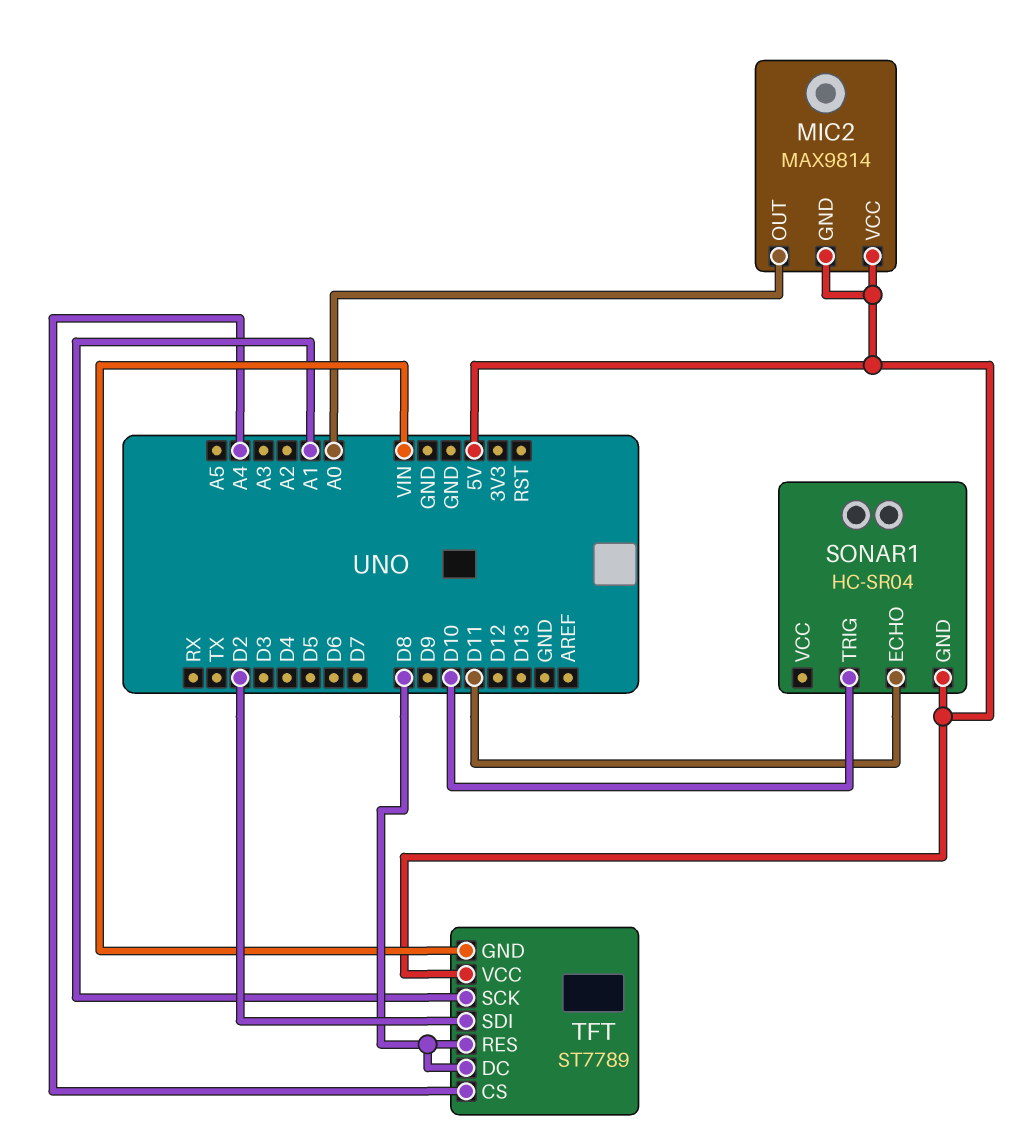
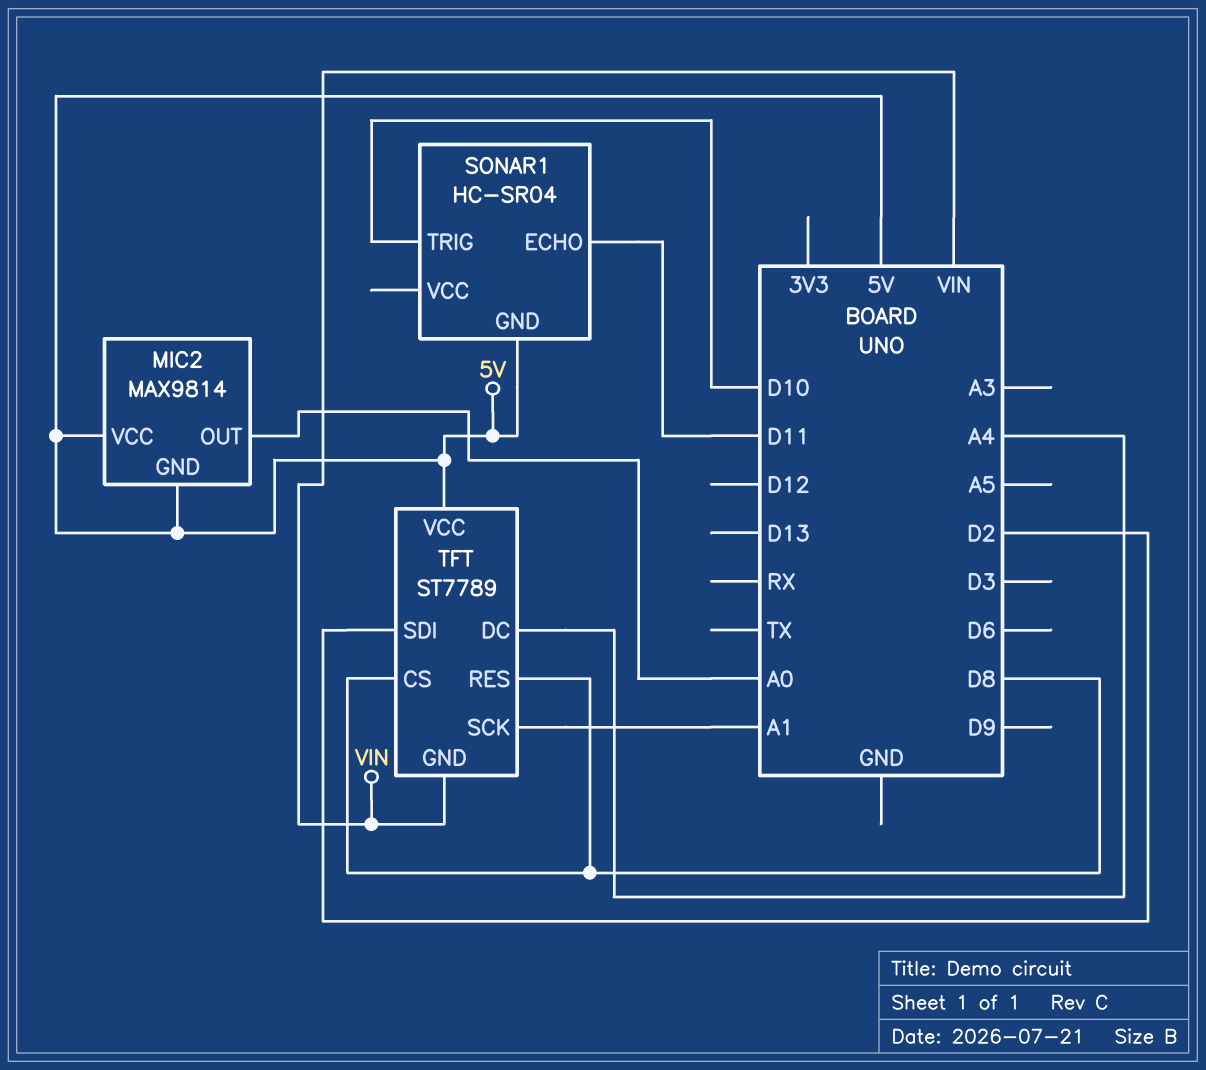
TFT pin CS: A4 -> D8
TFT pin DC: D8 -> A4

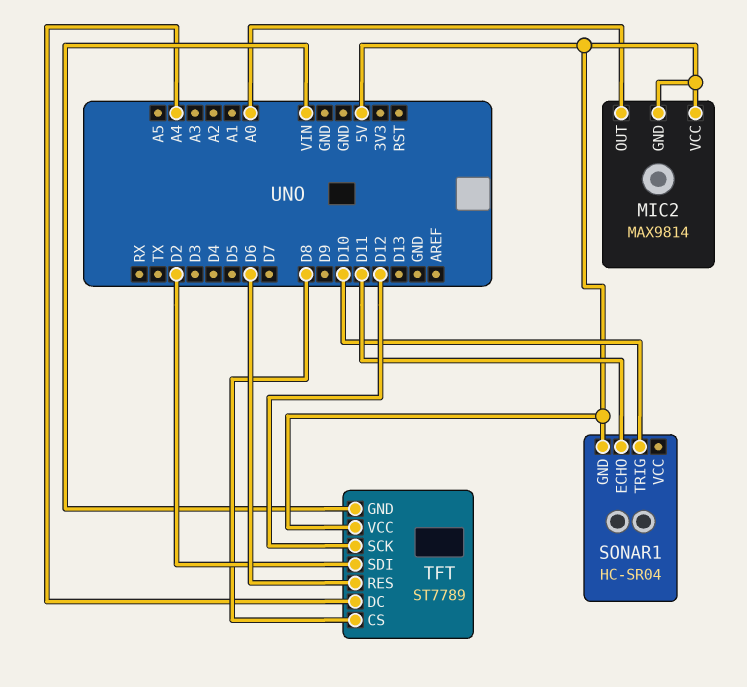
TFT pin RES: D8 -> D6
TFT pin SCK: A1 -> D12

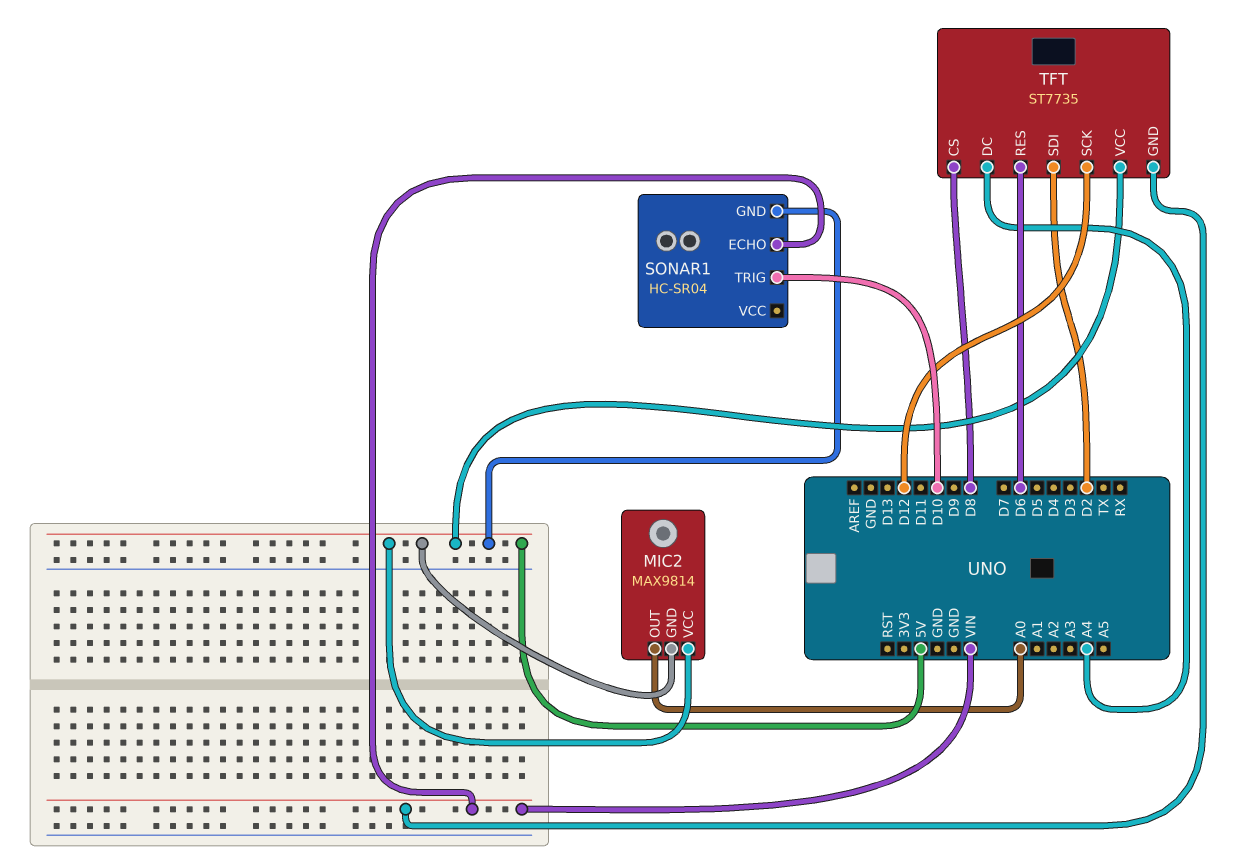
SONAR1 pin ECHO: D11 -> VIN
TFT: ST7789 -> ST7735

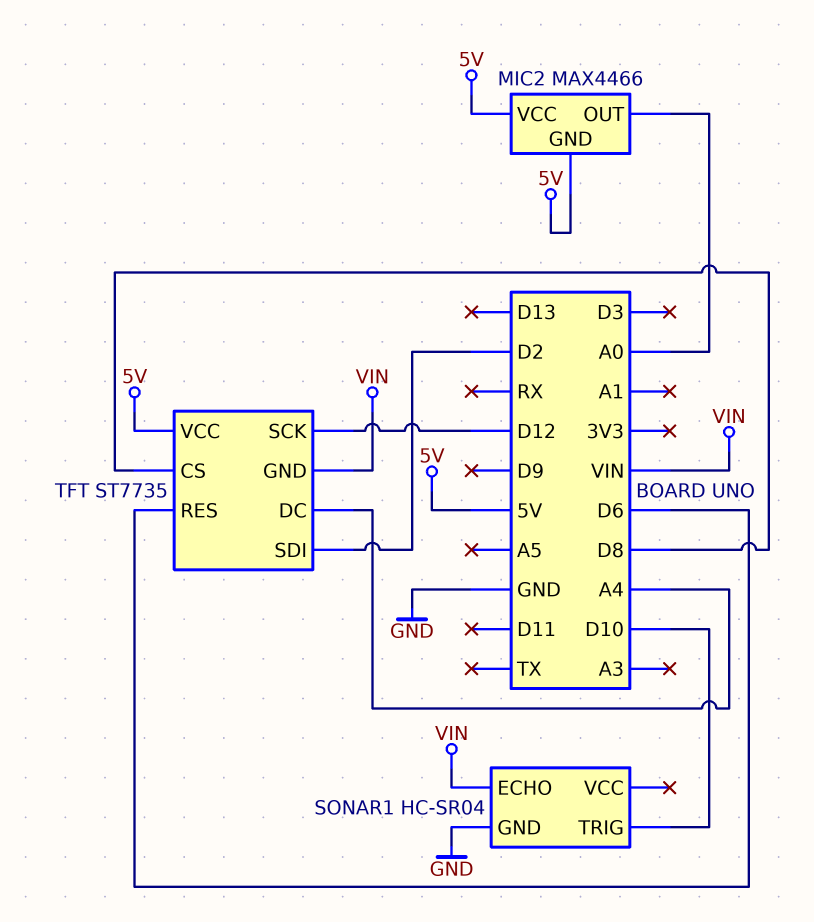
MIC2: MAX9814 -> MAX4466
SONAR1 pin GND: 5V -> GND

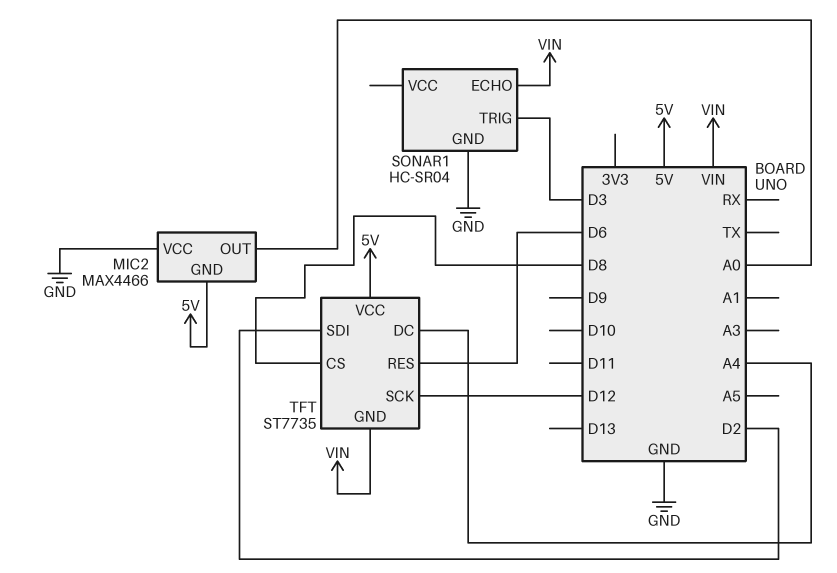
MIC2 pin VCC: 5V -> GND
SONAR1 pin TRIG: D10 -> D3

